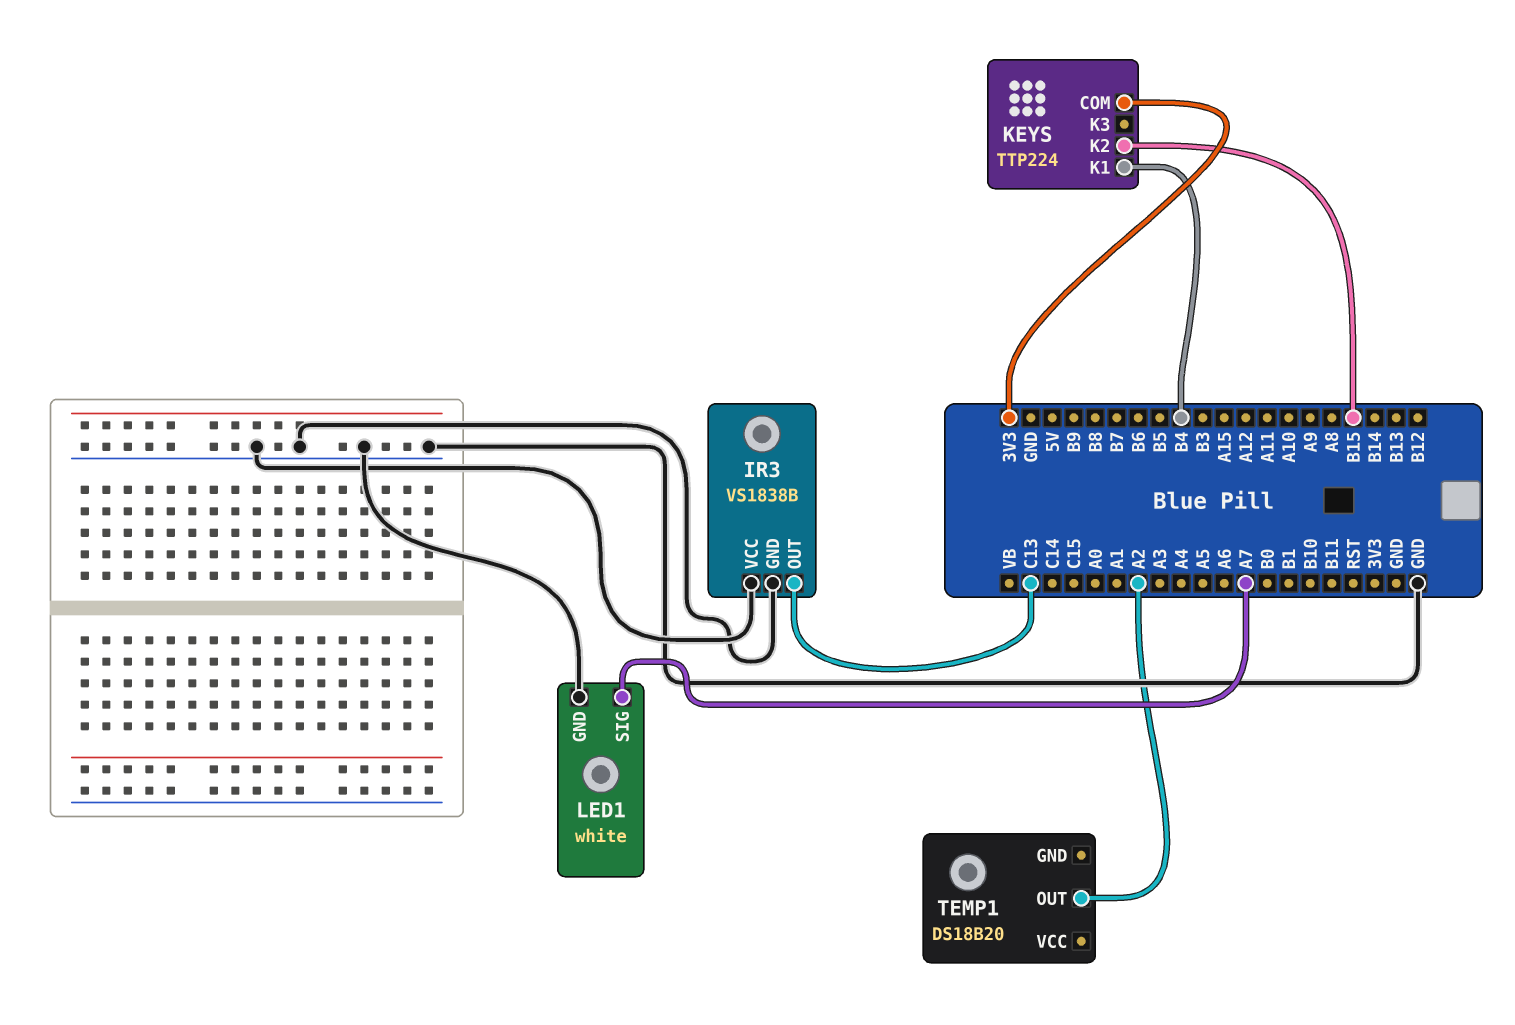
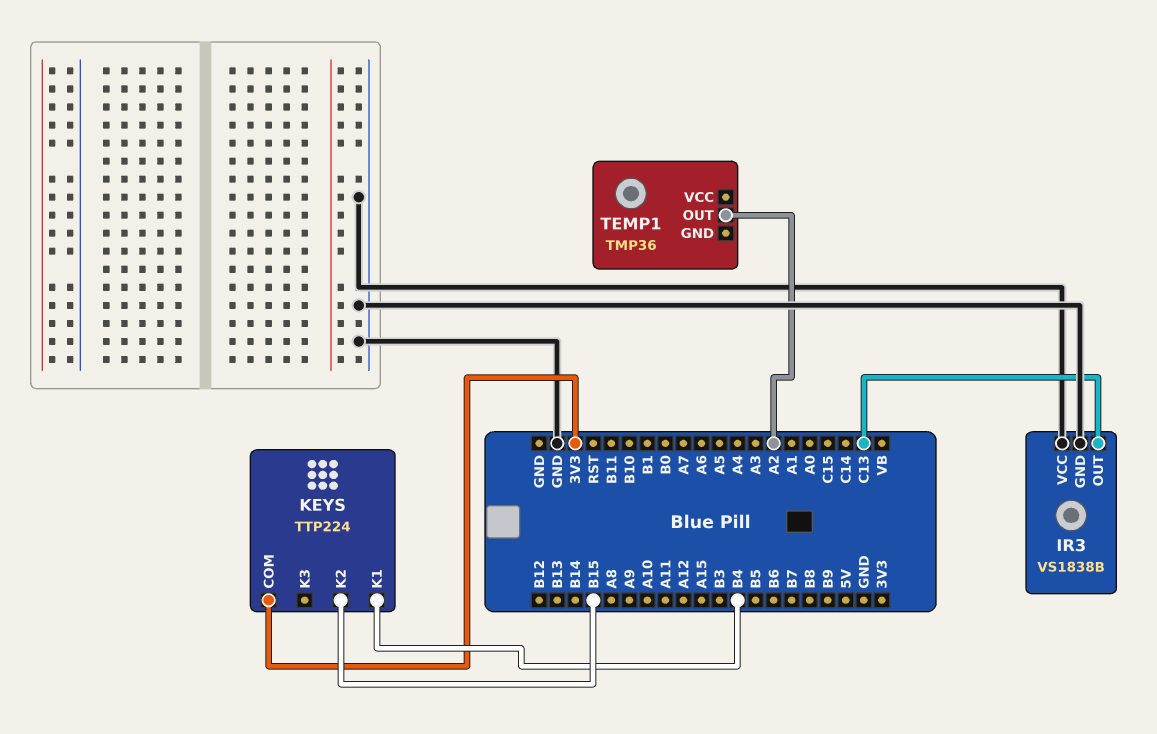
LED1: white -> none
LED1 pin GND: GND -> none
LED1 pin SIG: A7 -> none
TEMP1: DS18B20 -> TMP36

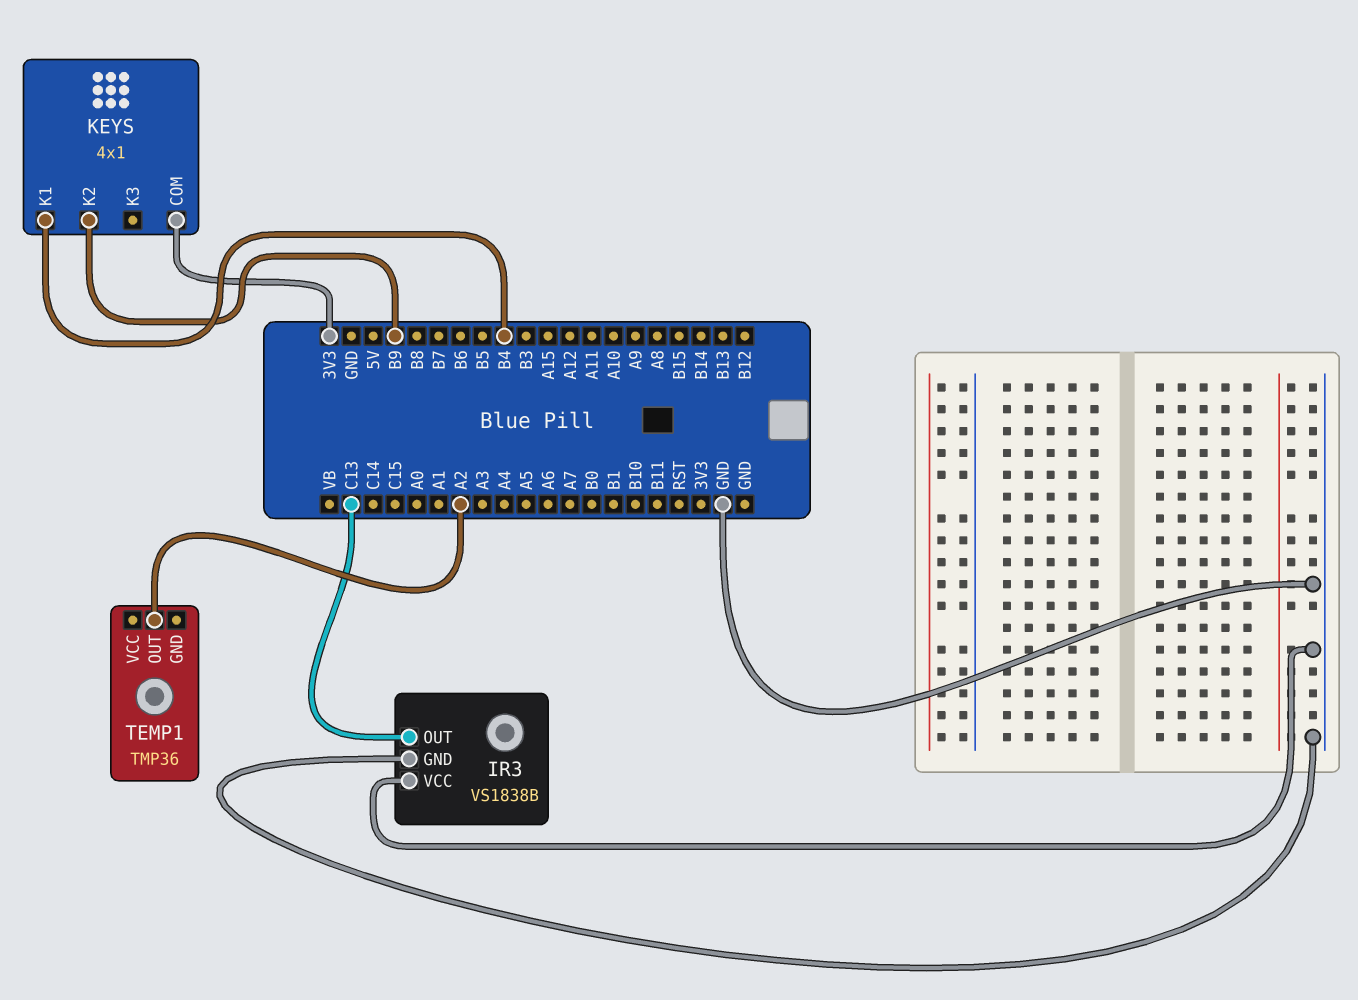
KEYS: TTP224 -> 4x1
KEYS pin K2: B15 -> B9

